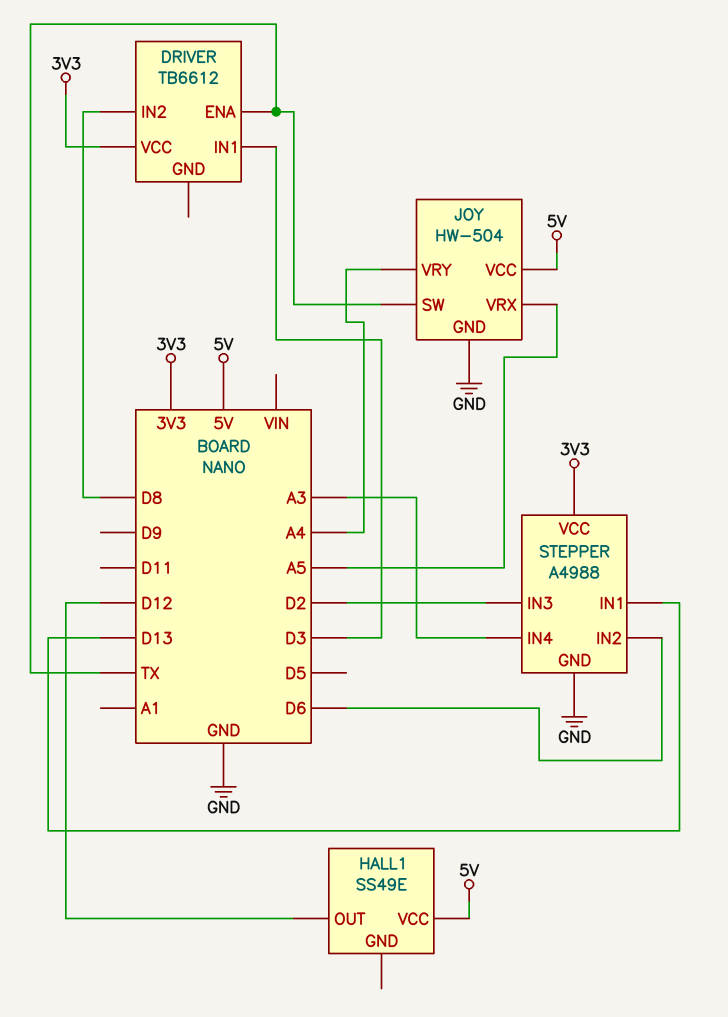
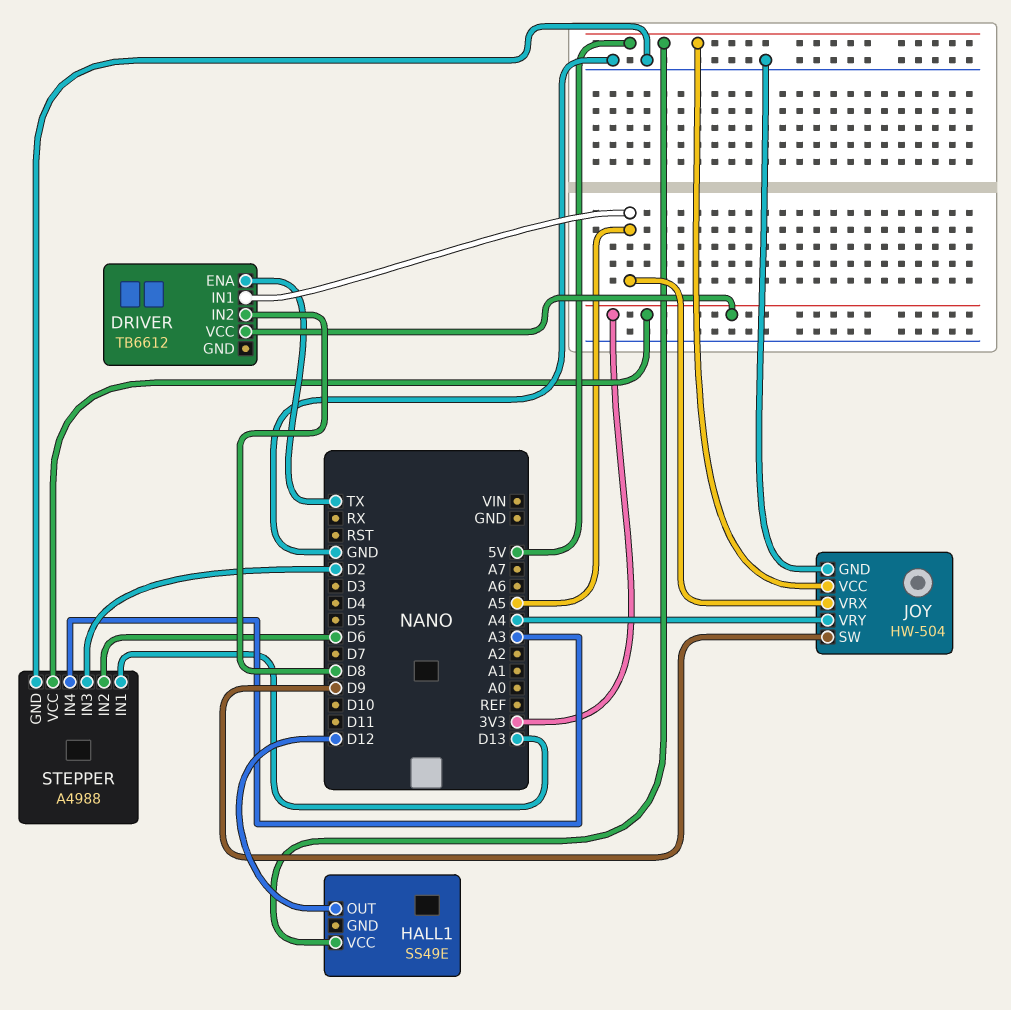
DRIVER pin IN1: D3 -> A5
JOY pin SW: TX -> D9

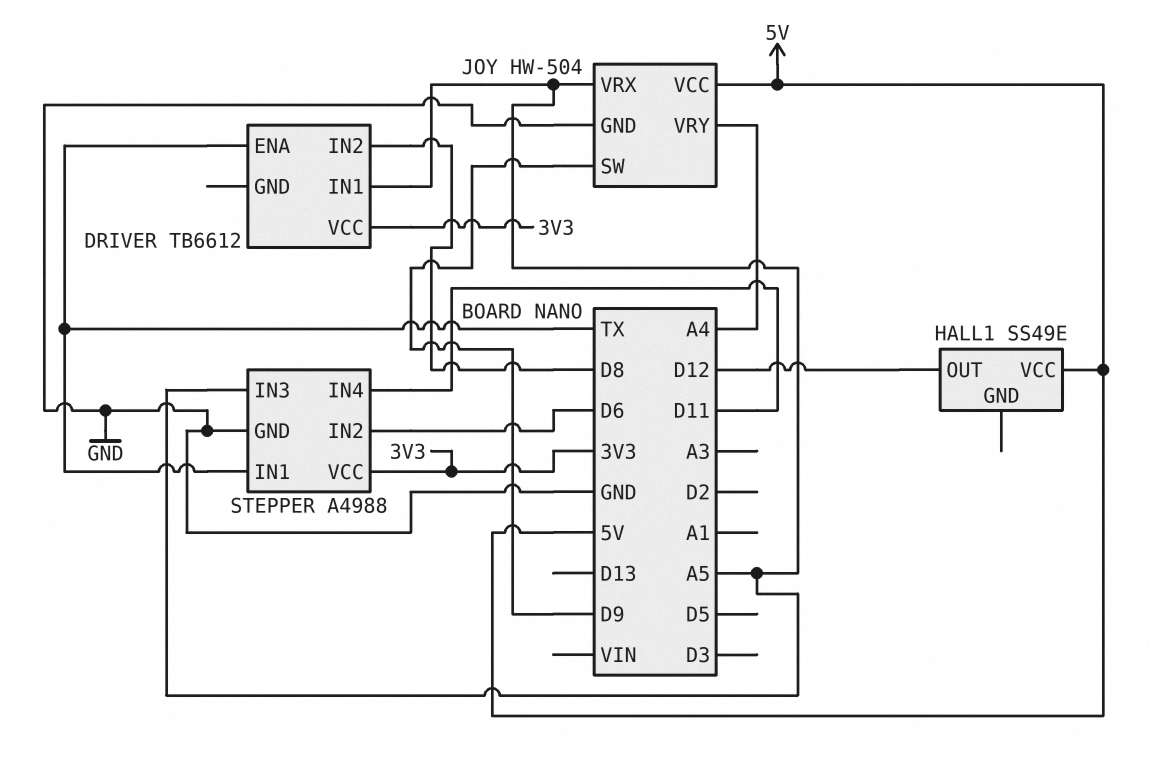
STEPPER pin IN1: D13 -> TX
STEPPER pin IN3: D2 -> A5
STEPPER pin IN4: A3 -> D11

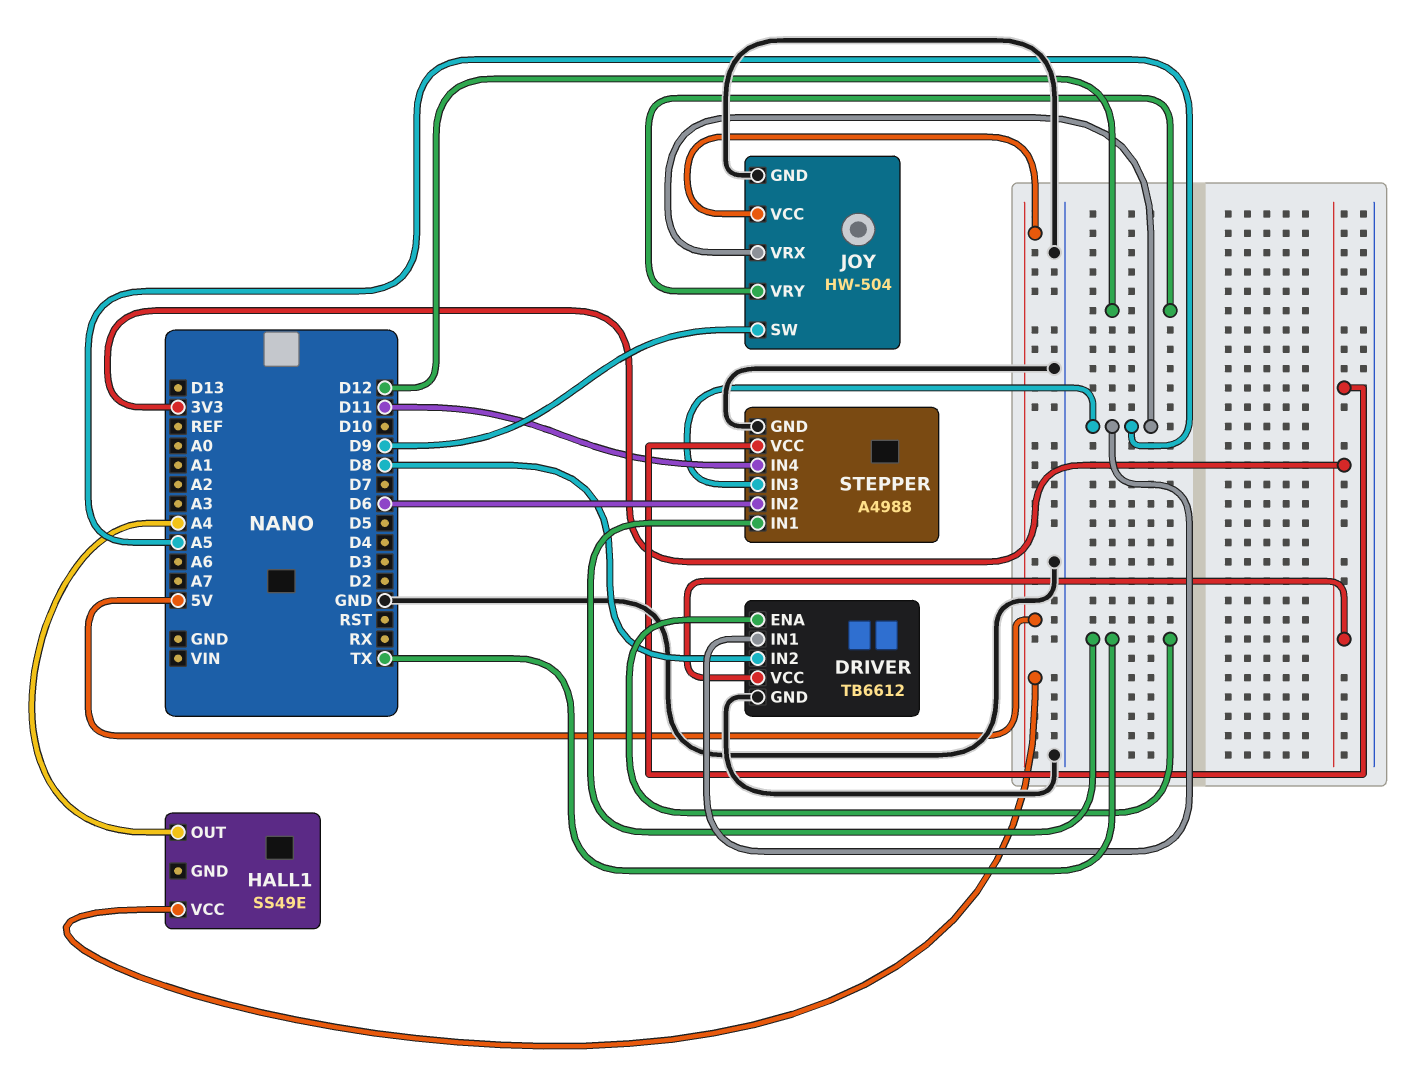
DRIVER pin GND: none -> GND
HALL1 pin OUT: D12 -> A4
JOY pin VRY: A4 -> D12

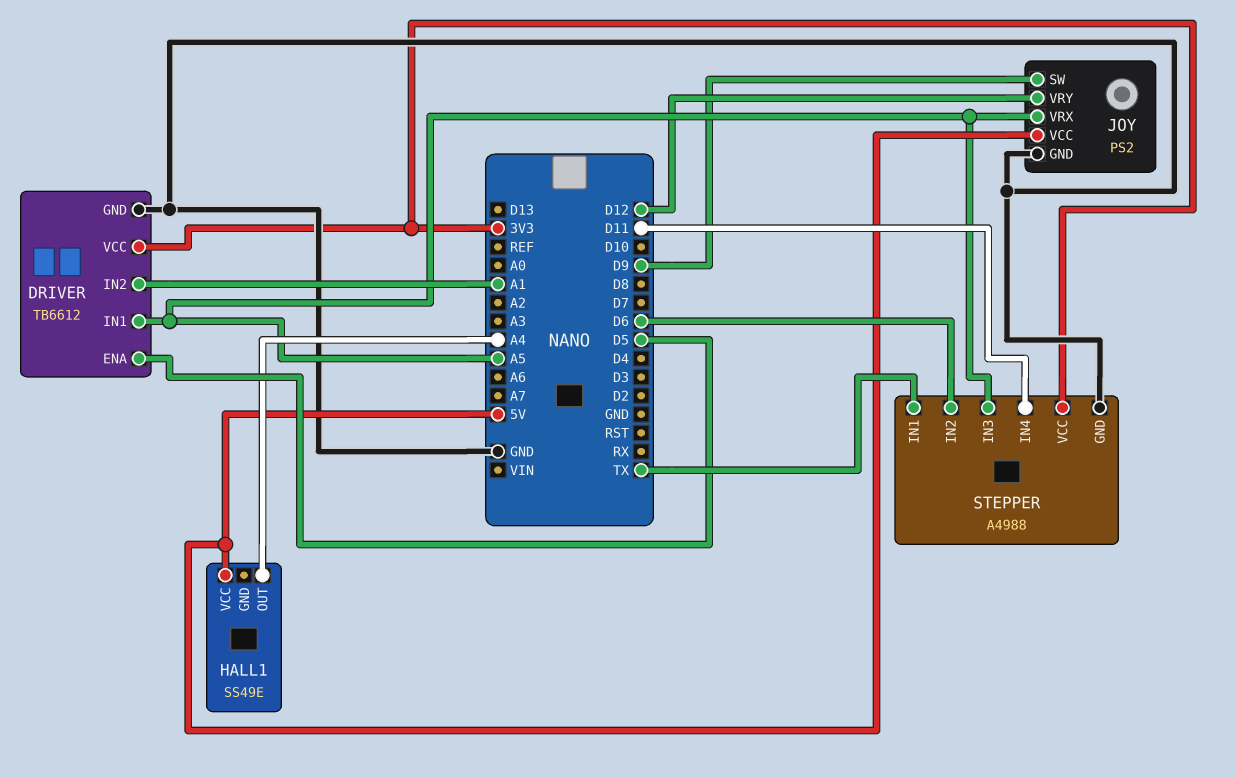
DRIVER pin ENA: TX -> D5
DRIVER pin IN2: D8 -> A1
JOY: HW-504 -> PS2

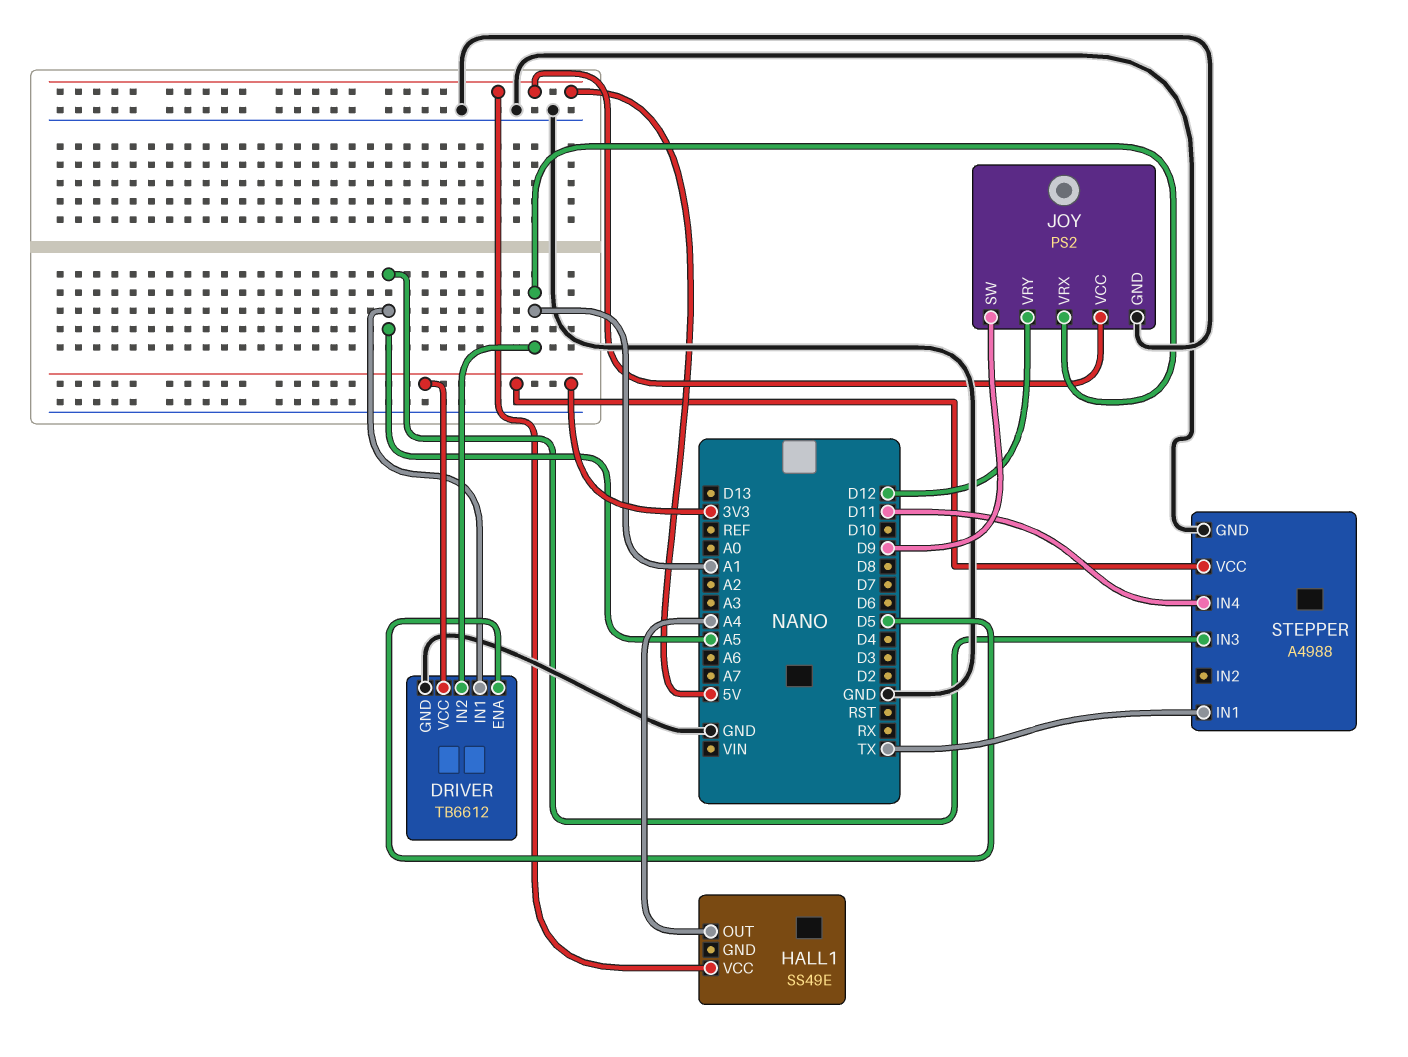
JOY pin VRX: A5 -> A1
STEPPER pin IN2: D6 -> none

